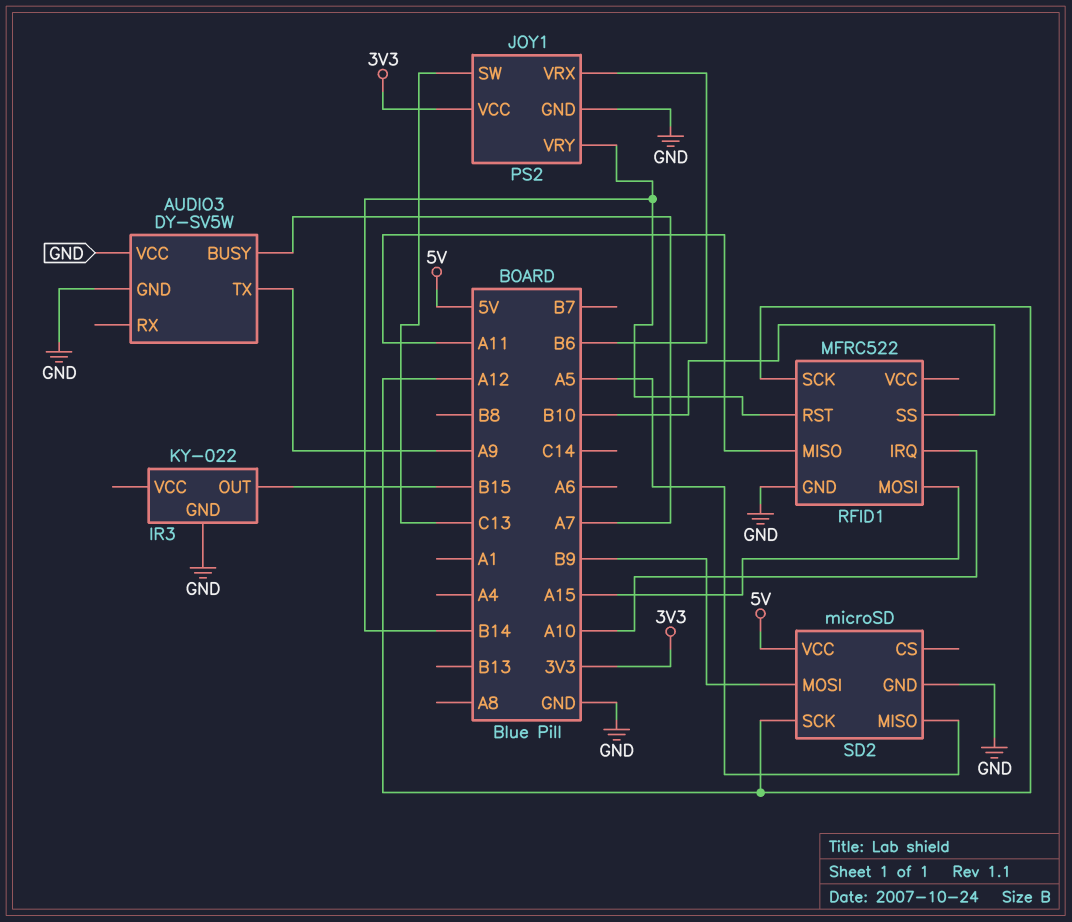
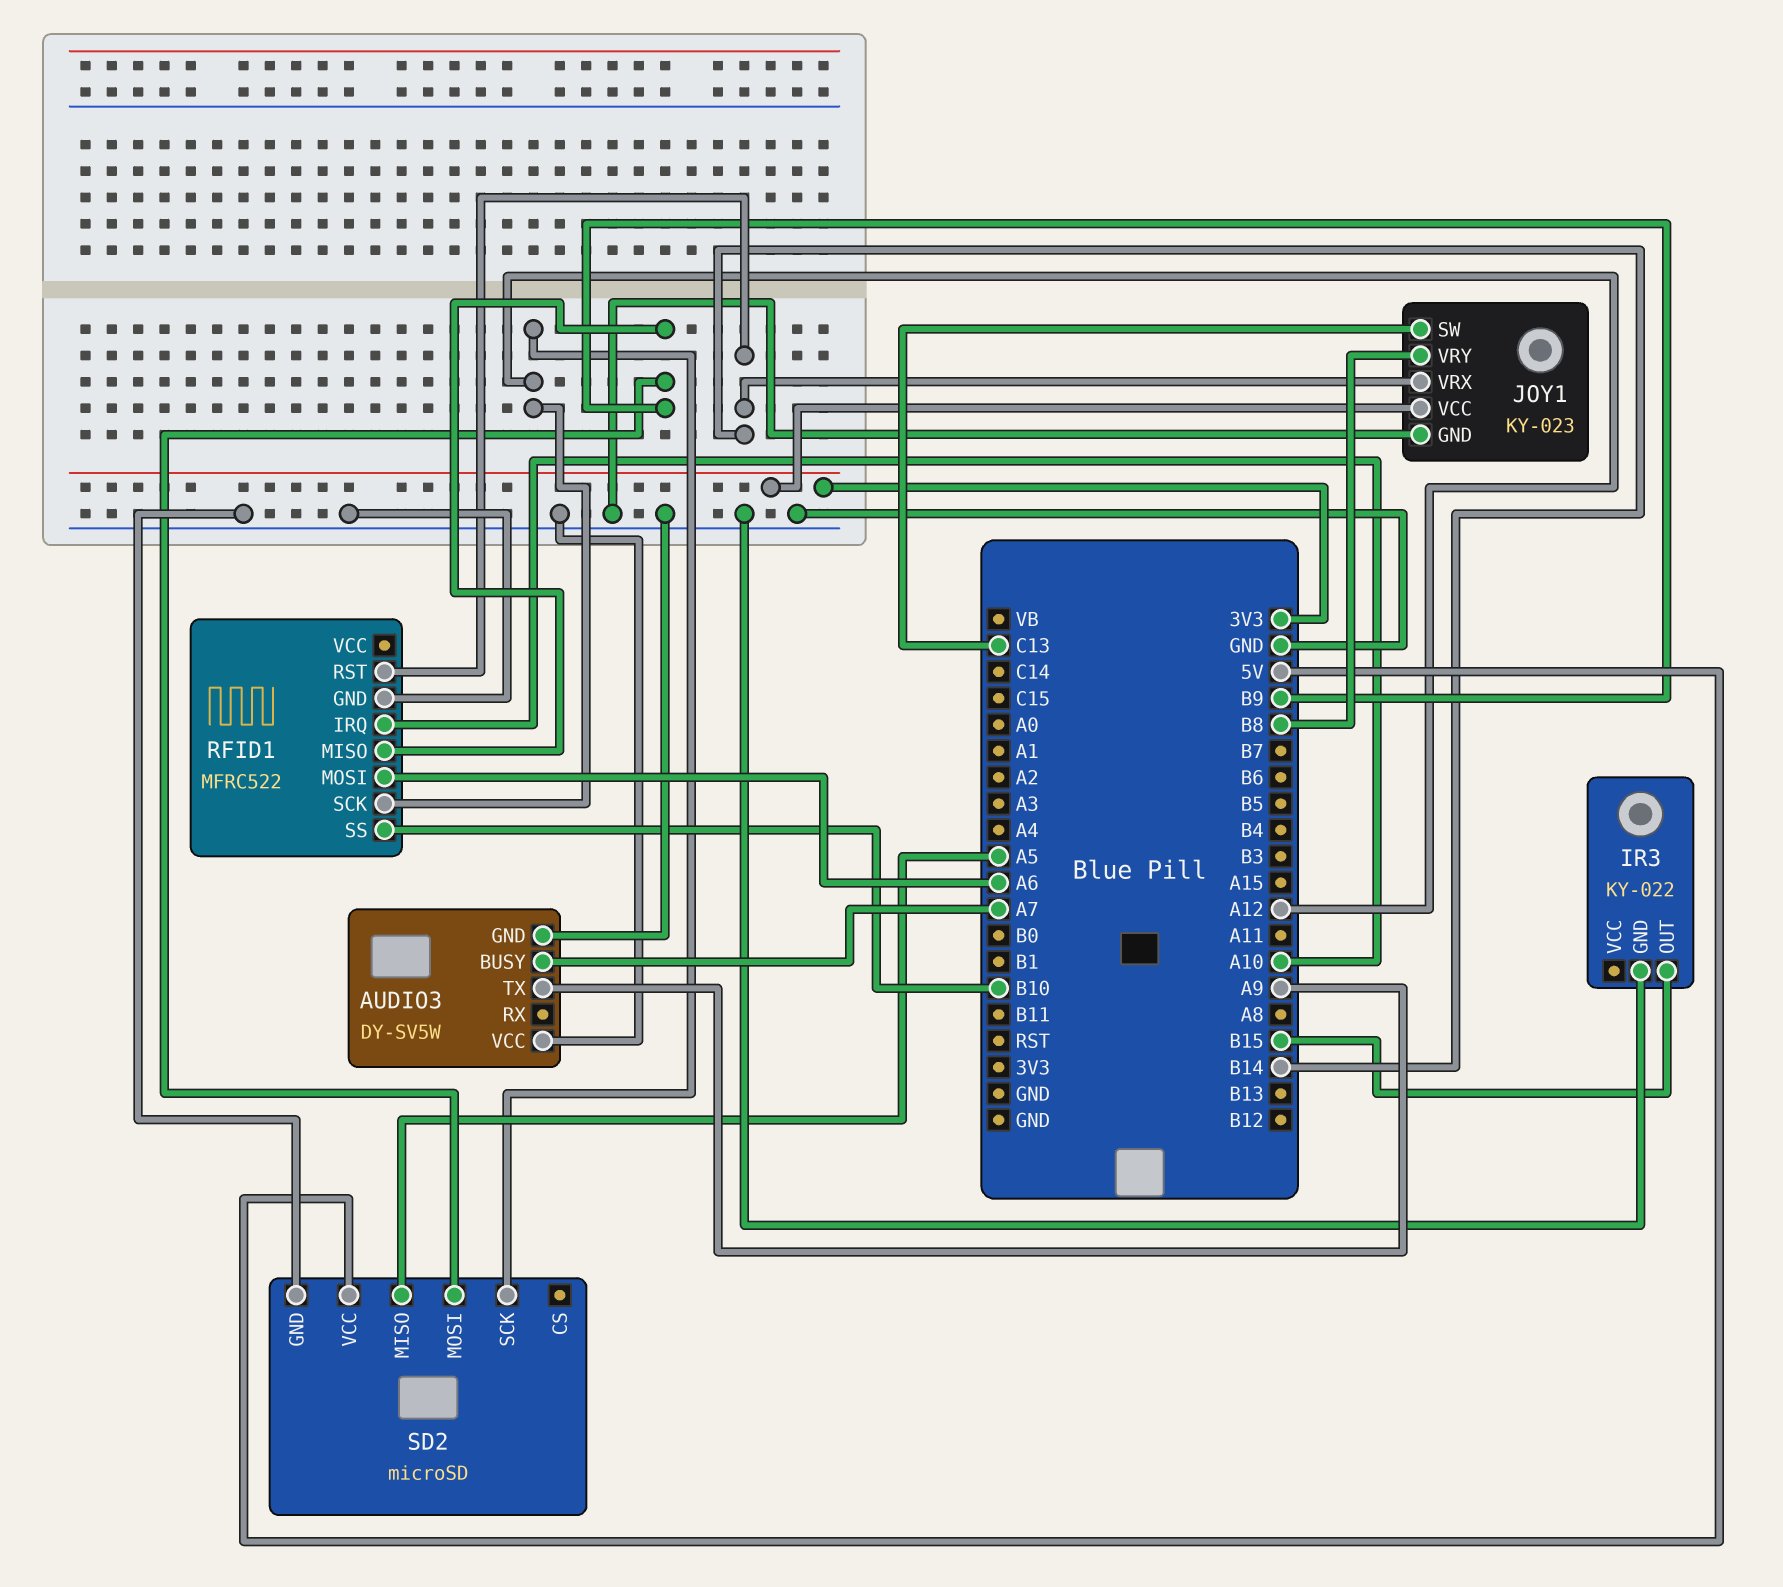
JOY1: PS2 -> KY-023
JOY1 pin VRX: B6 -> B14
JOY1 pin VRY: B14 -> B8
RFID1 pin MISO: A11 -> B9
RFID1 pin MOSI: A15 -> A6

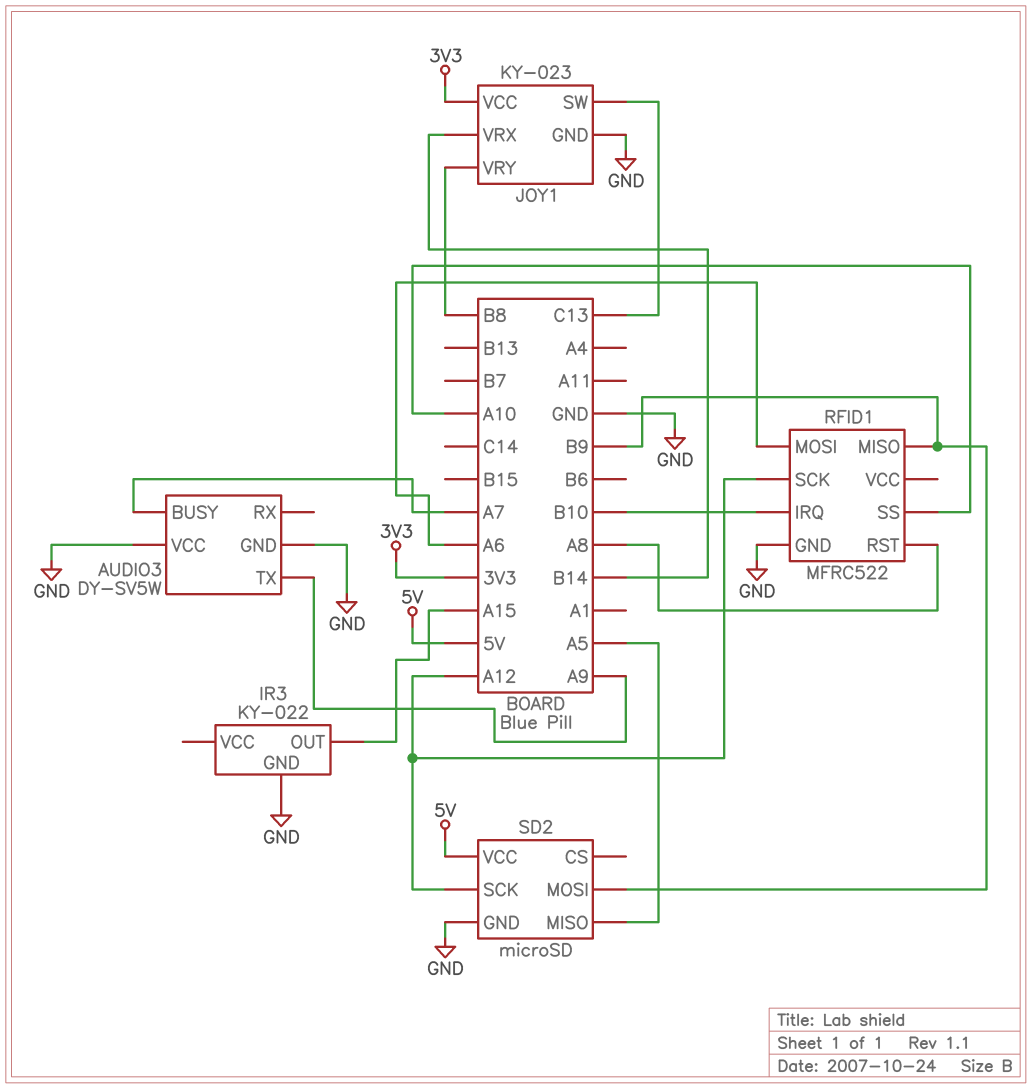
IR3 pin OUT: B15 -> A15
RFID1 pin IRQ: A10 -> B10
RFID1 pin RST: B14 -> A8
RFID1 pin SS: B10 -> A10

